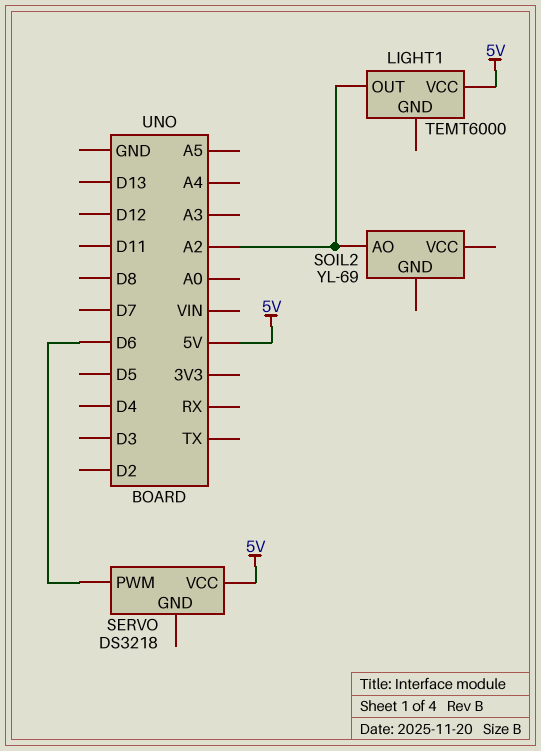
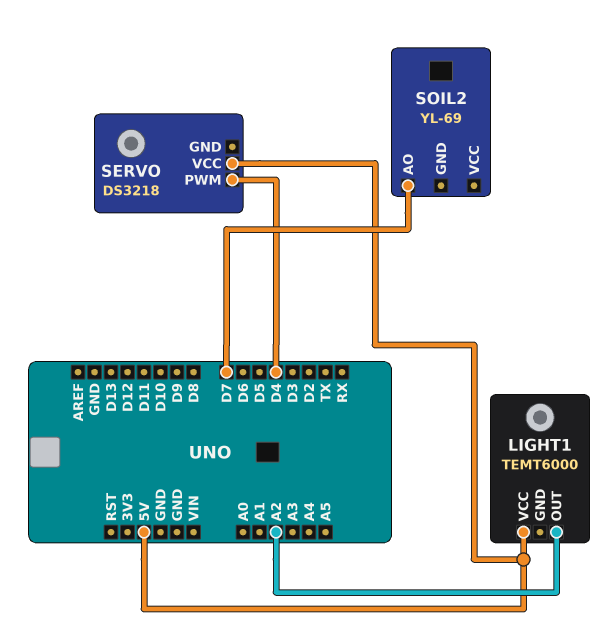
SERVO pin PWM: D6 -> D4
SOIL2 pin AO: A2 -> D7

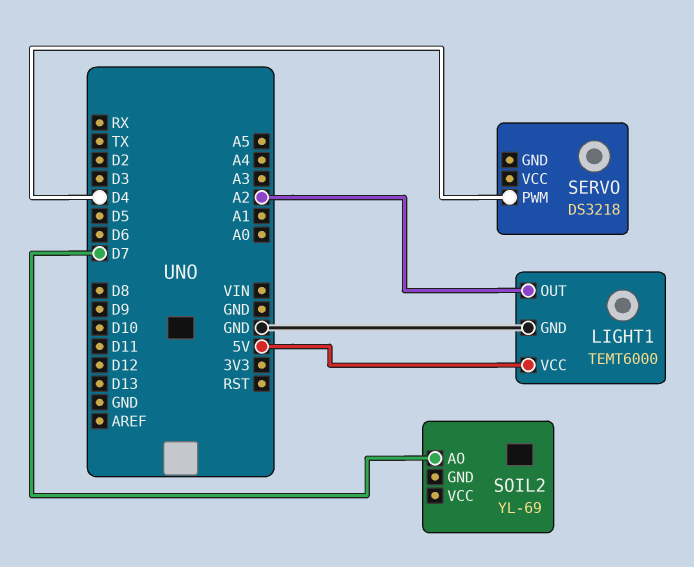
LIGHT1 pin GND: none -> GND
SERVO pin VCC: 5V -> none

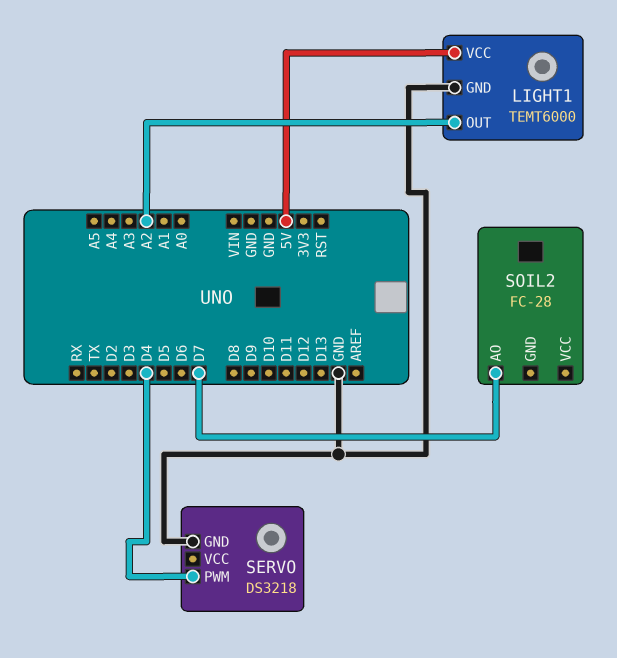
SERVO pin GND: none -> GND
SOIL2: YL-69 -> FC-28

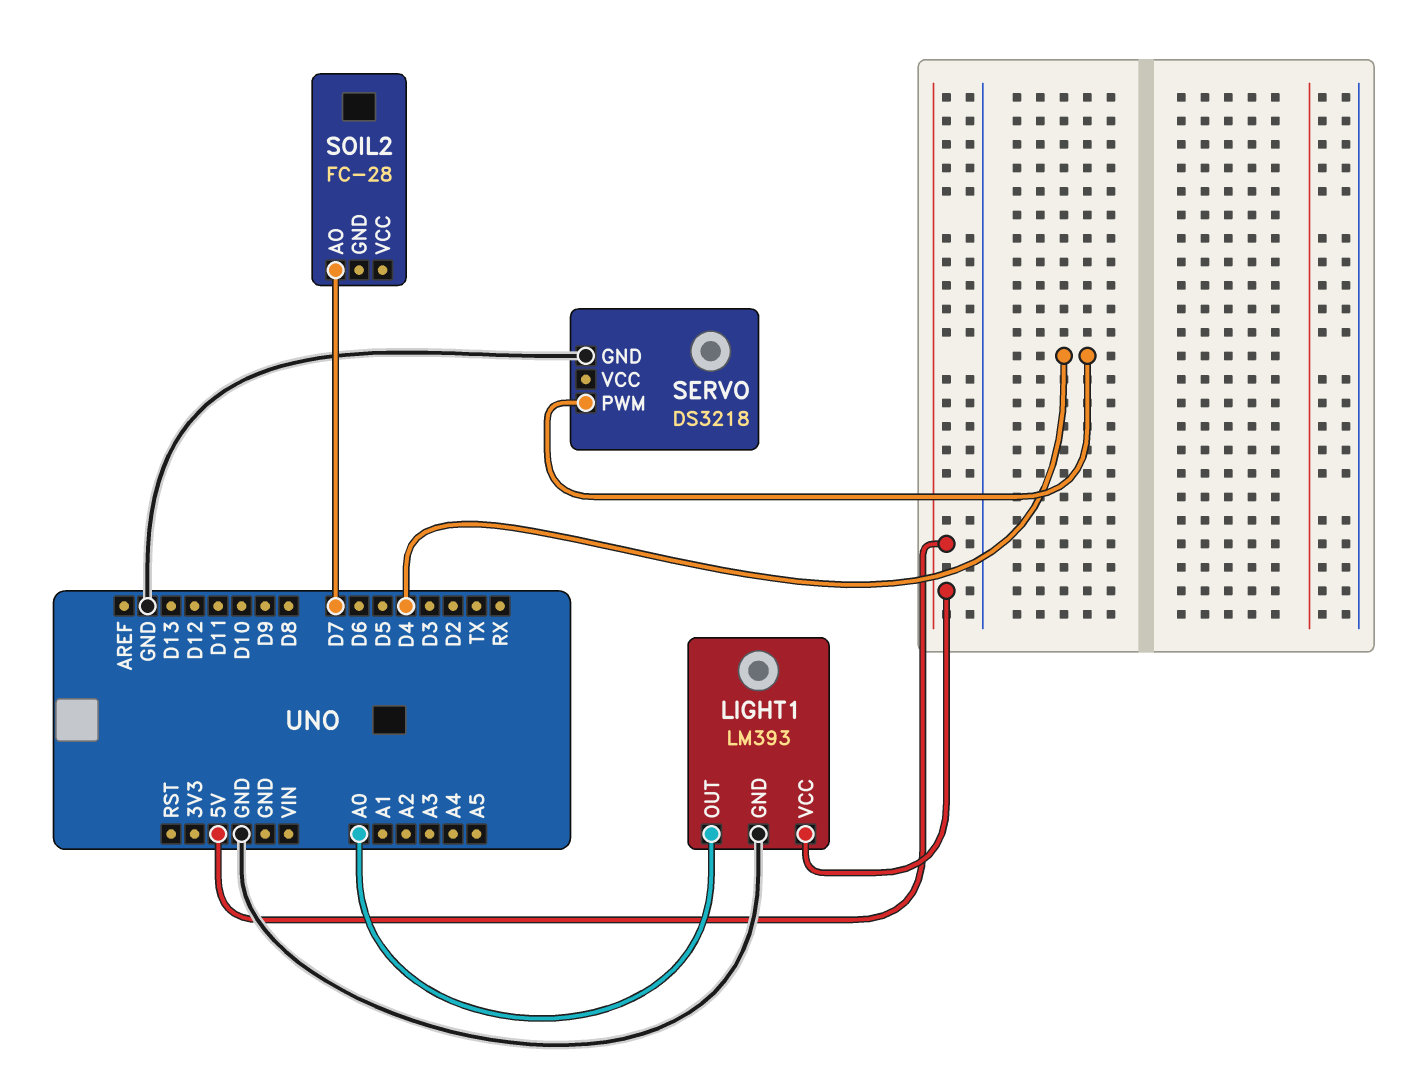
LIGHT1: TEMT6000 -> LM393
LIGHT1 pin OUT: A2 -> A0

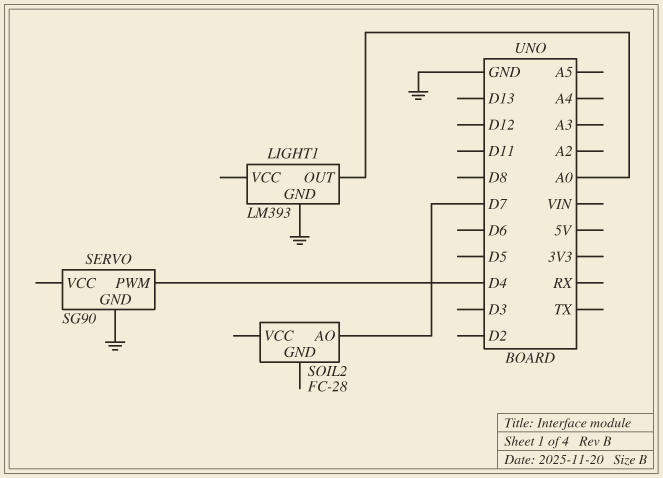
LIGHT1 pin VCC: 5V -> none
SERVO: DS3218 -> SG90

